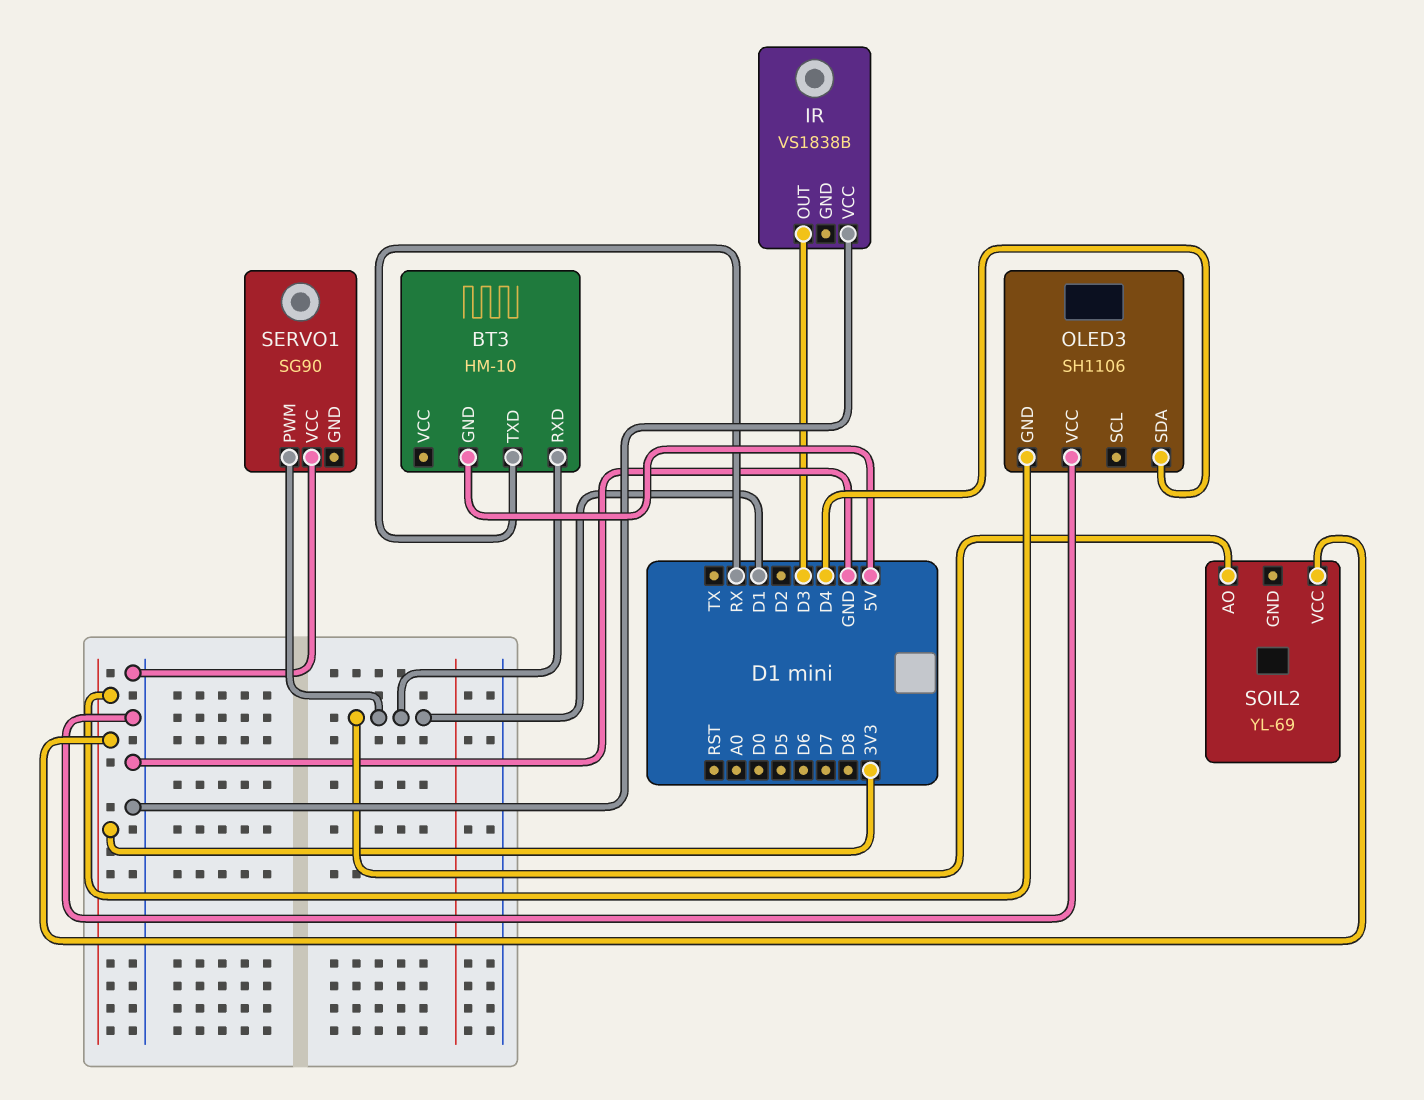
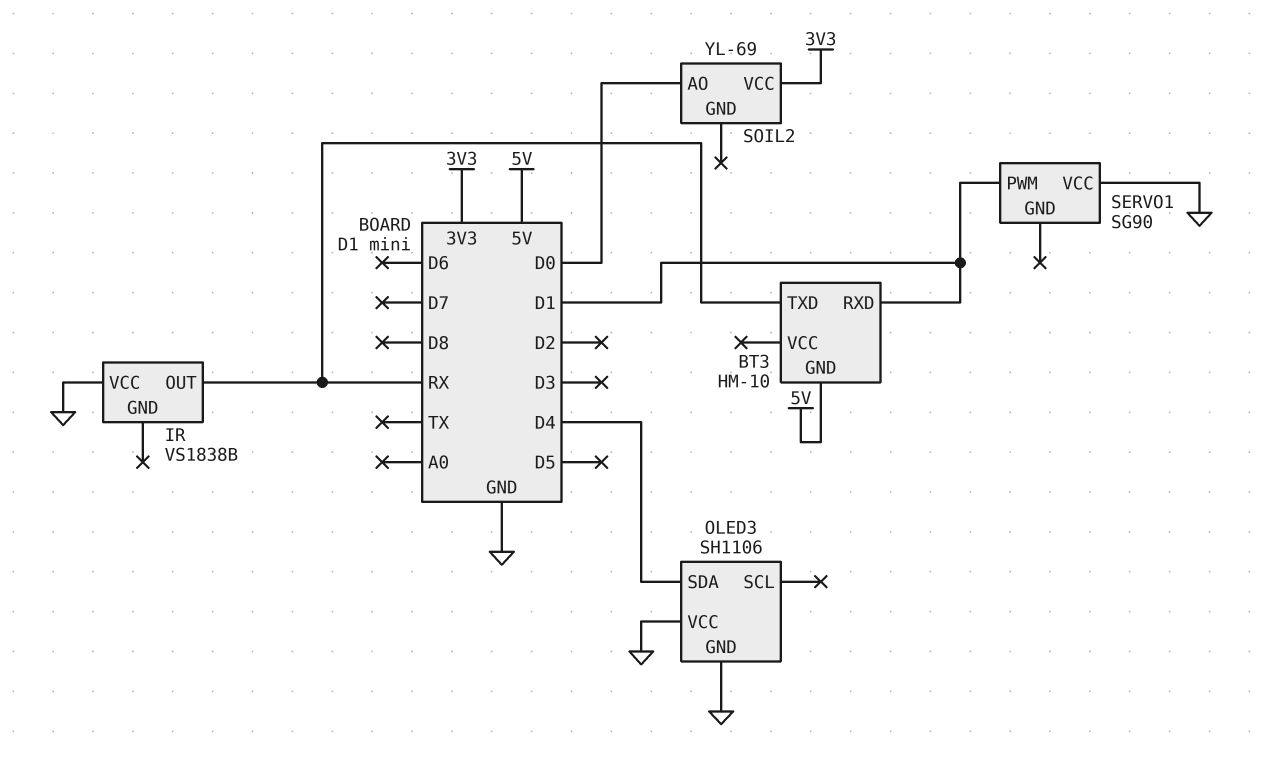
IR pin OUT: D3 -> RX
OLED3 pin GND: 3V3 -> GND
SOIL2 pin AO: D1 -> D0

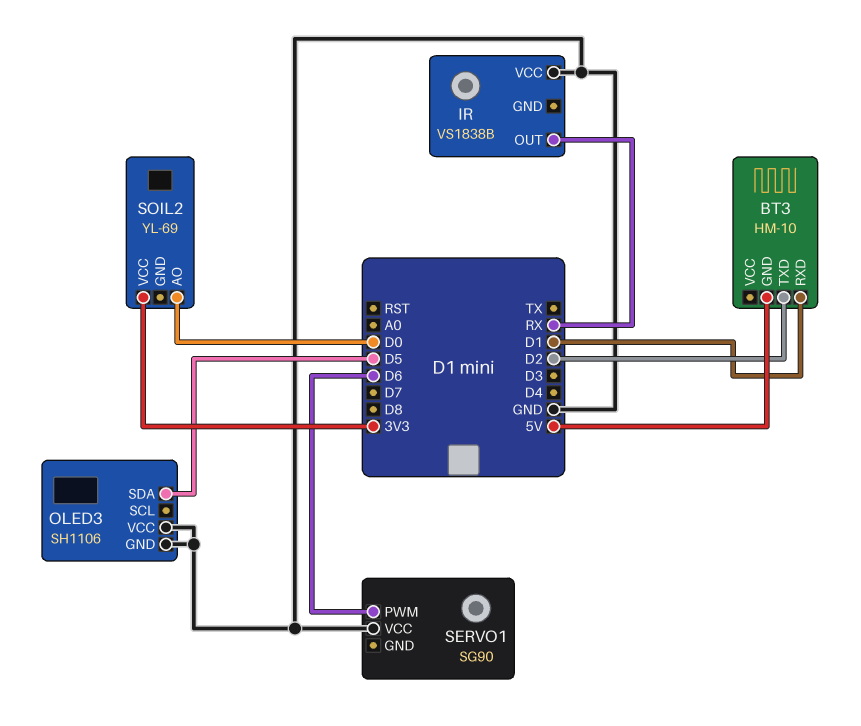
BT3 pin TXD: RX -> D2
OLED3 pin SDA: D4 -> D5
SERVO1 pin PWM: D1 -> D6

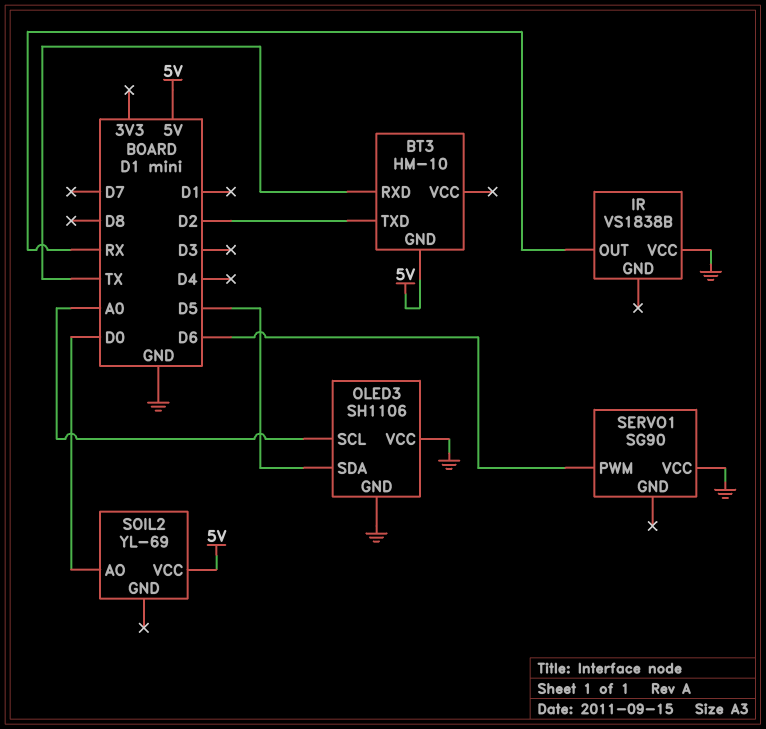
BT3 pin RXD: D1 -> TX
OLED3 pin SCL: none -> A0
SOIL2 pin VCC: 3V3 -> 5V

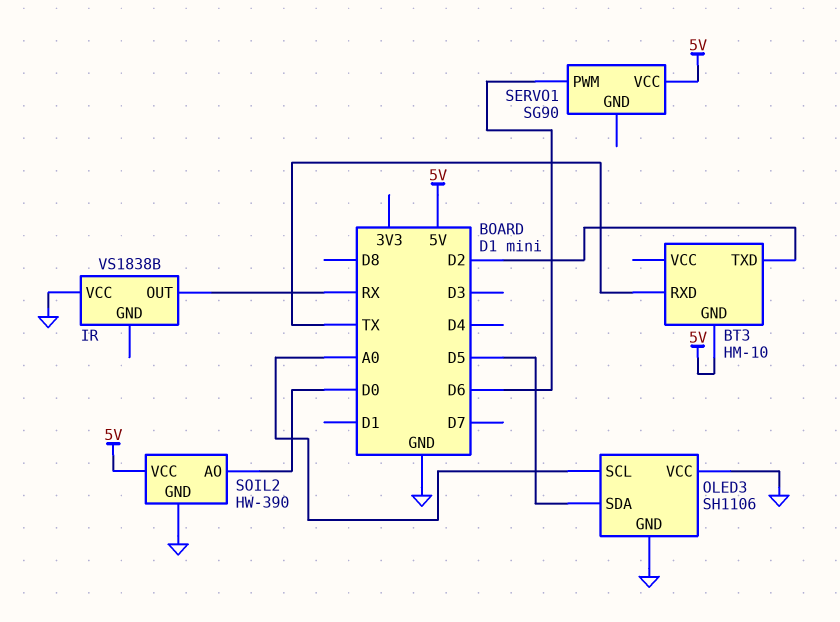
SERVO1 pin VCC: GND -> 5V
SOIL2: YL-69 -> HW-390
SOIL2 pin GND: none -> GND

